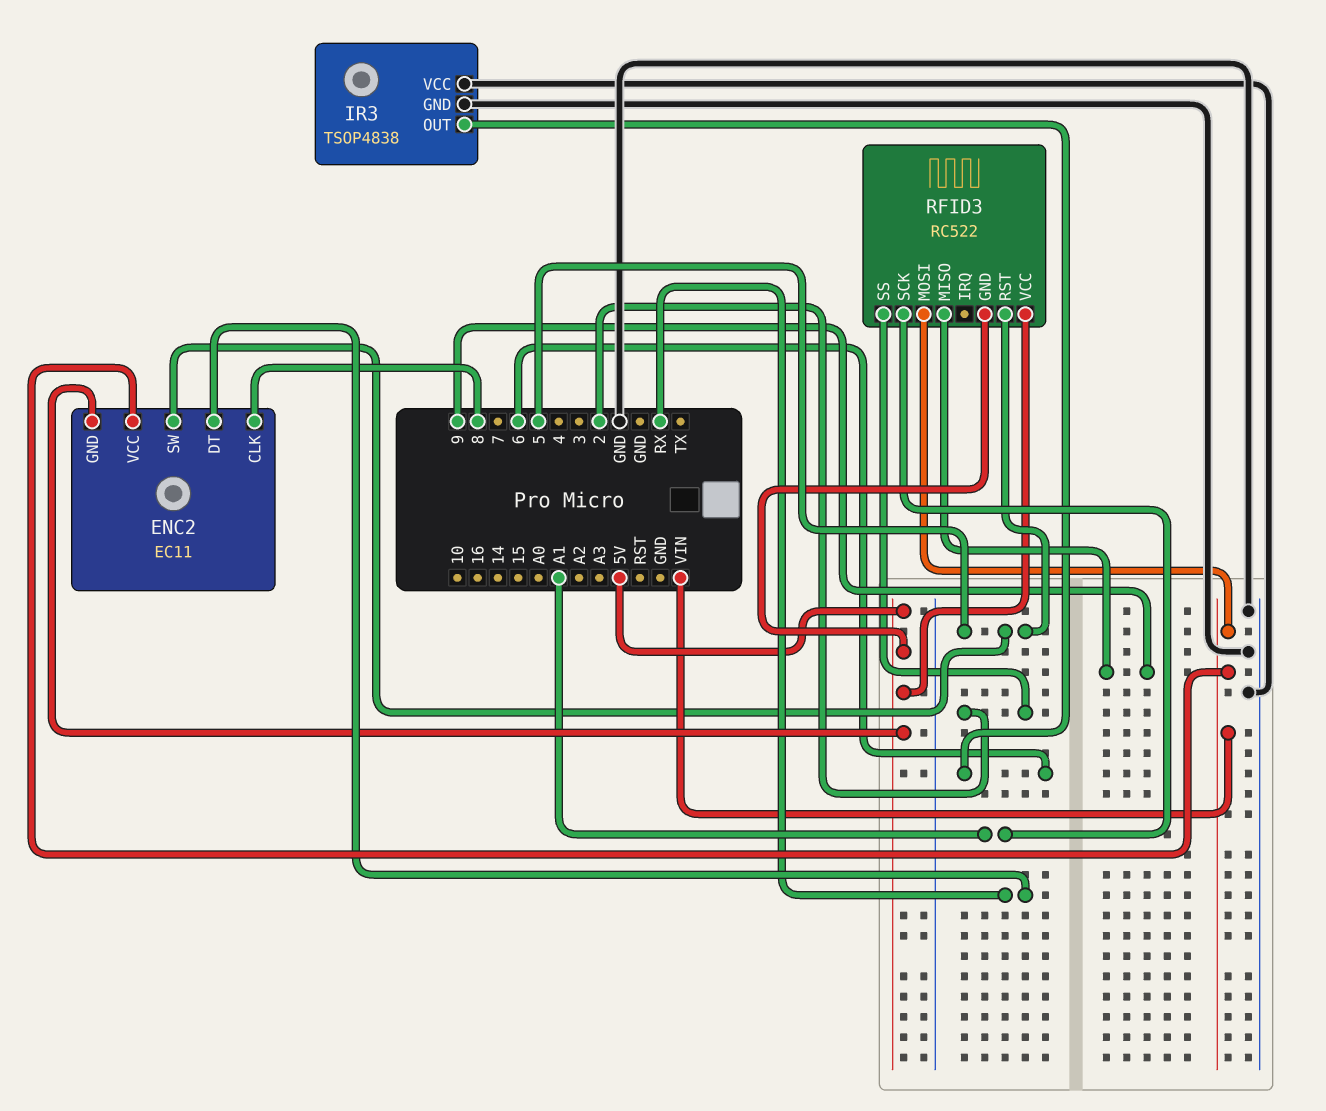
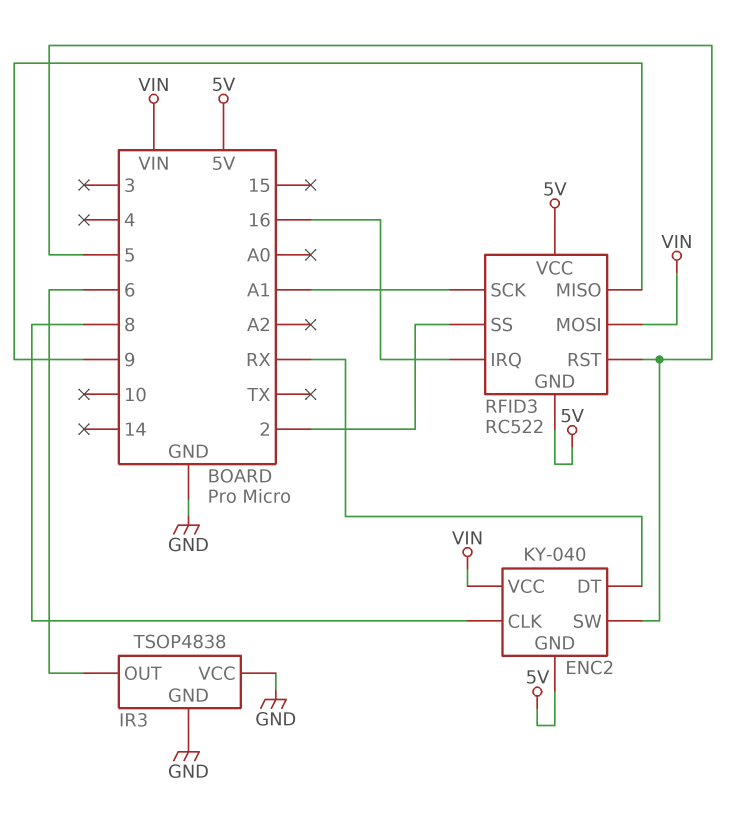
ENC2: EC11 -> KY-040
RFID3 pin IRQ: none -> 16

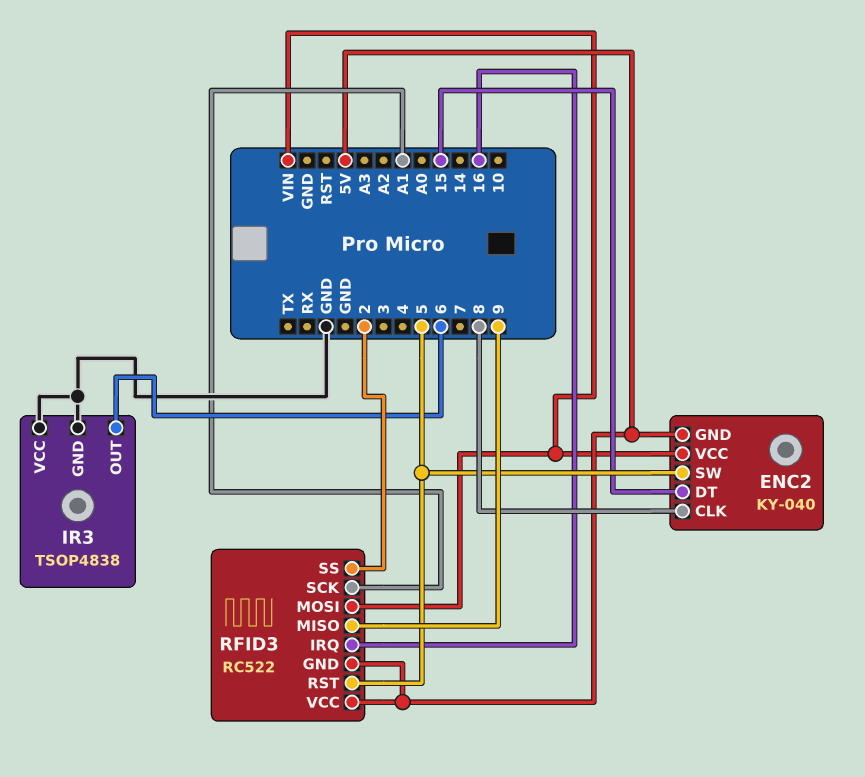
ENC2 pin DT: RX -> 15

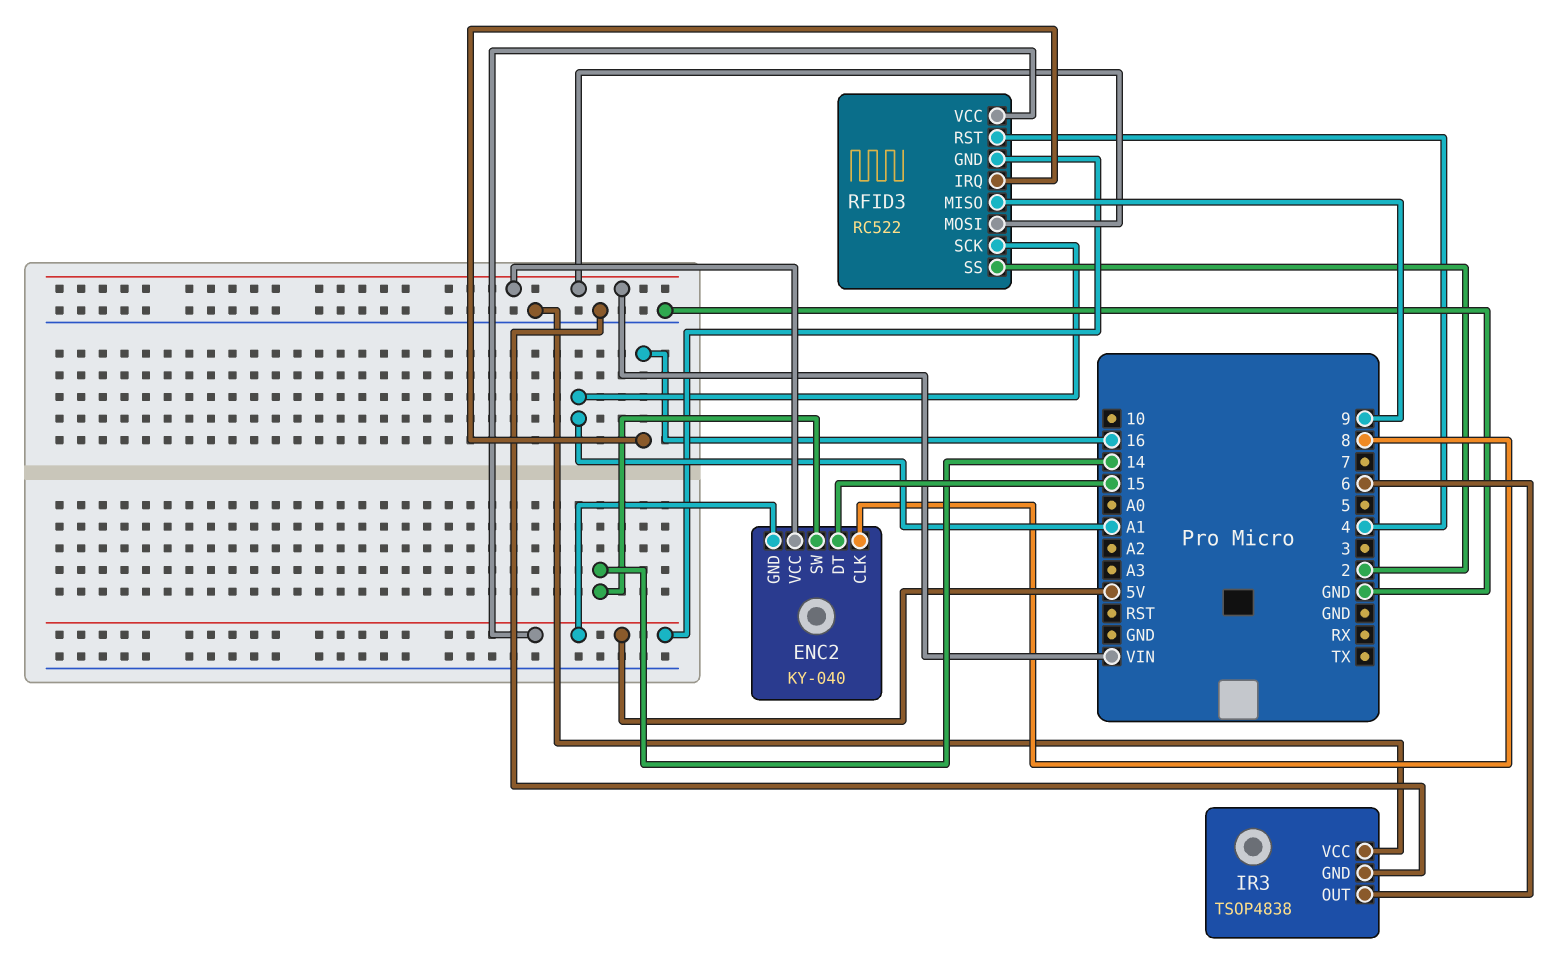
ENC2 pin SW: 5 -> 14
RFID3 pin RST: 5 -> 4

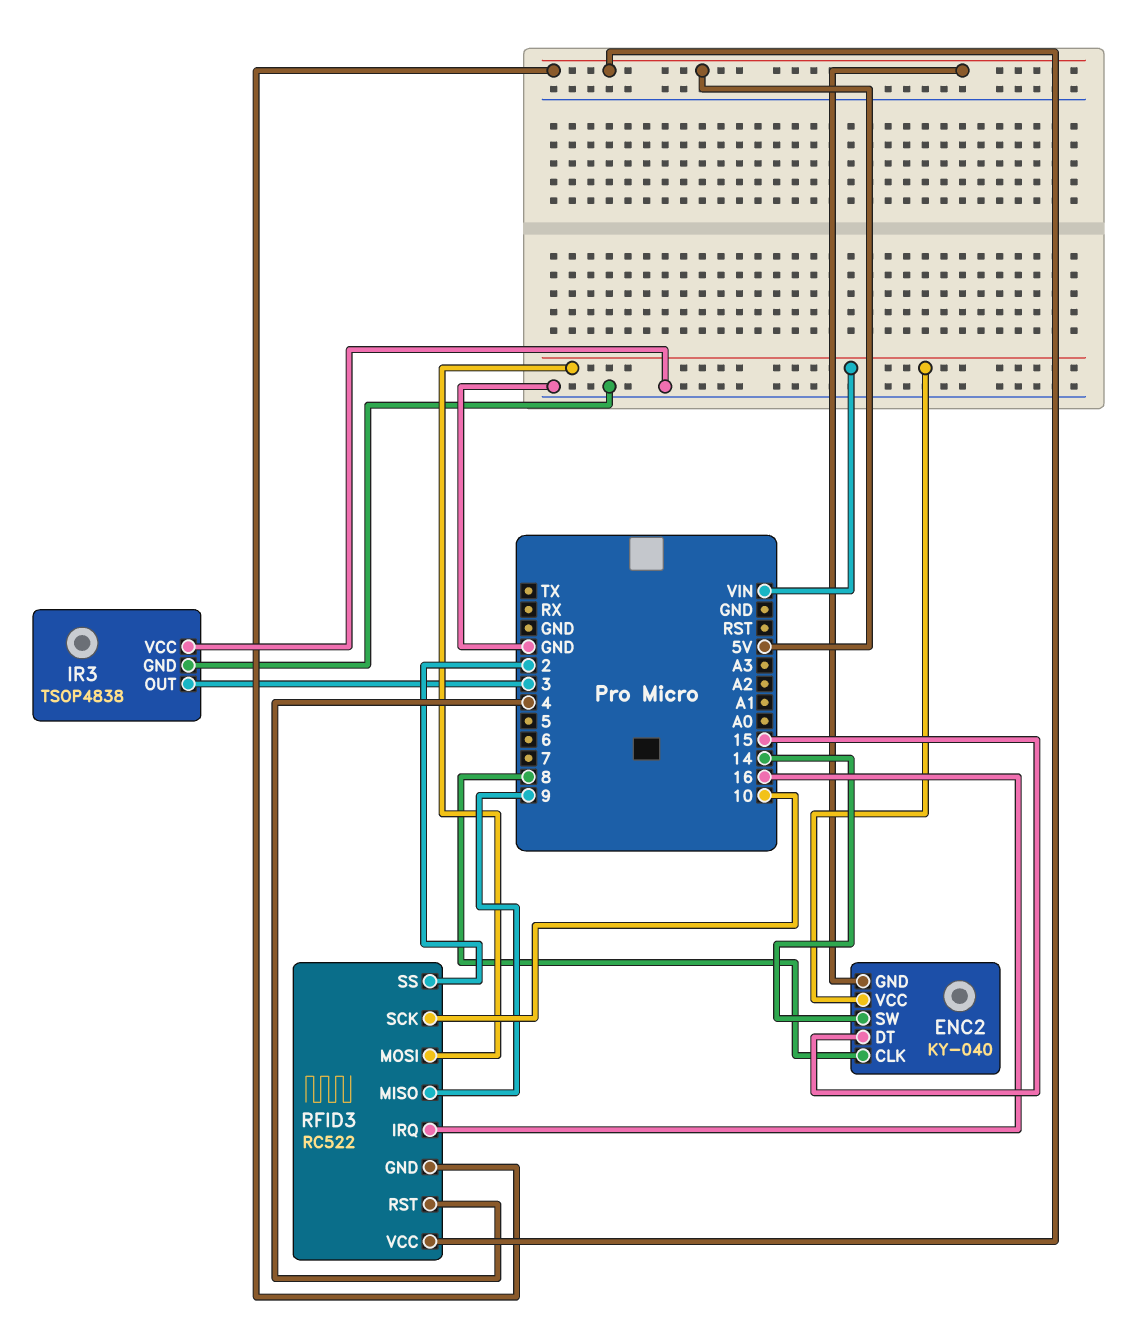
IR3 pin OUT: 6 -> 3
RFID3 pin SCK: A1 -> 10

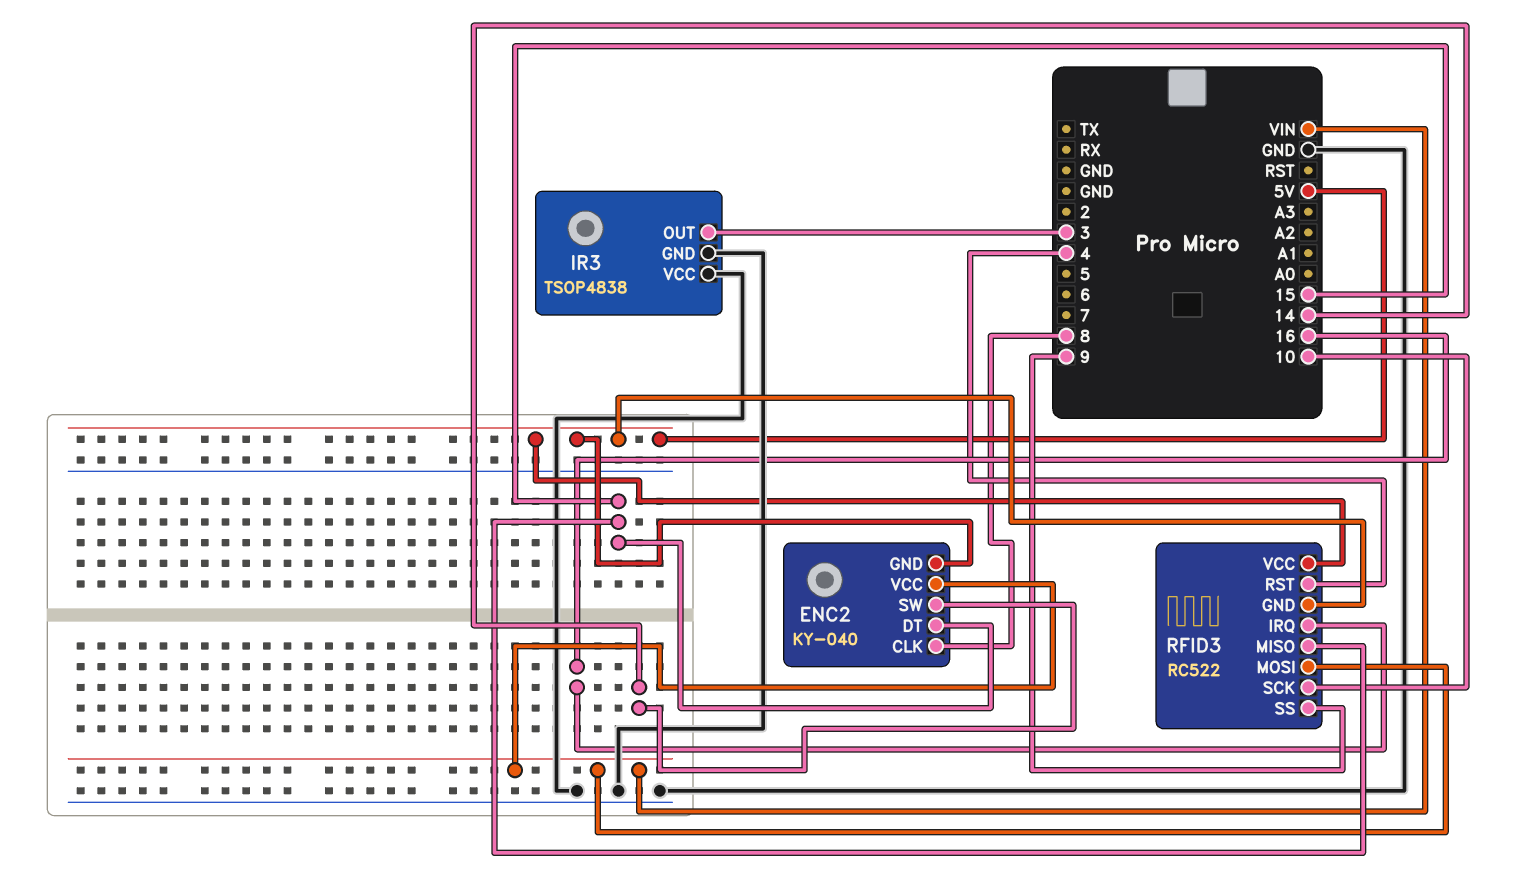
RFID3 pin MISO: 9 -> 15
RFID3 pin SS: 2 -> 9

